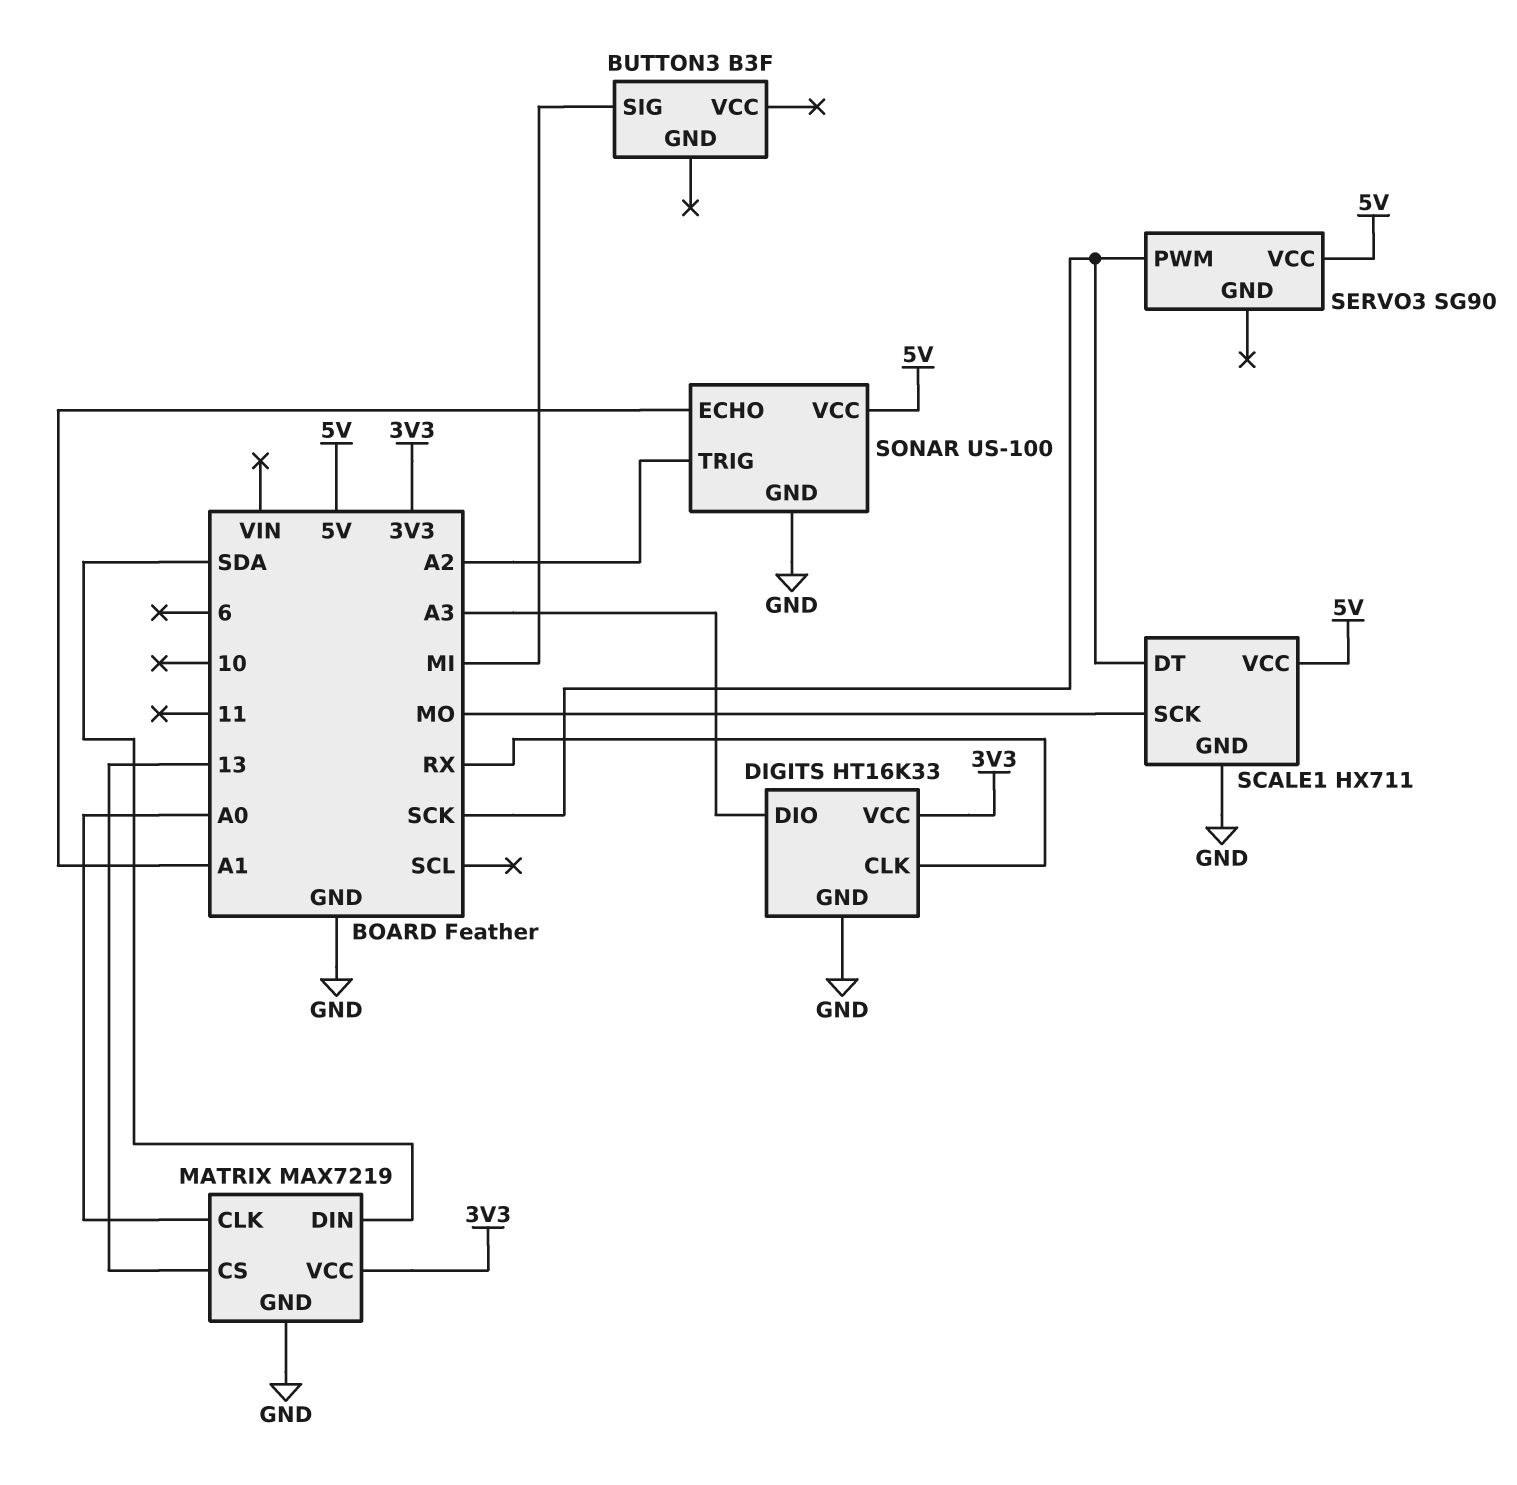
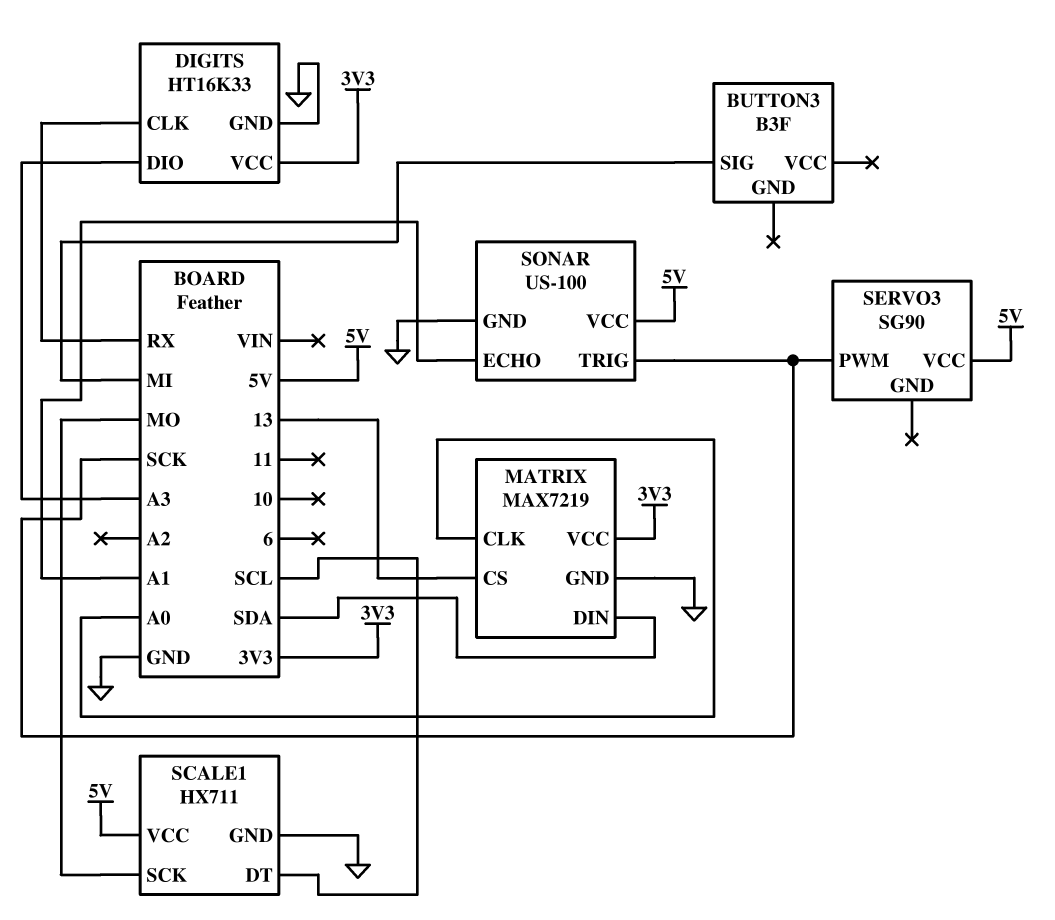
SCALE1 pin DT: SCK -> SCL
SONAR pin TRIG: A2 -> SCK

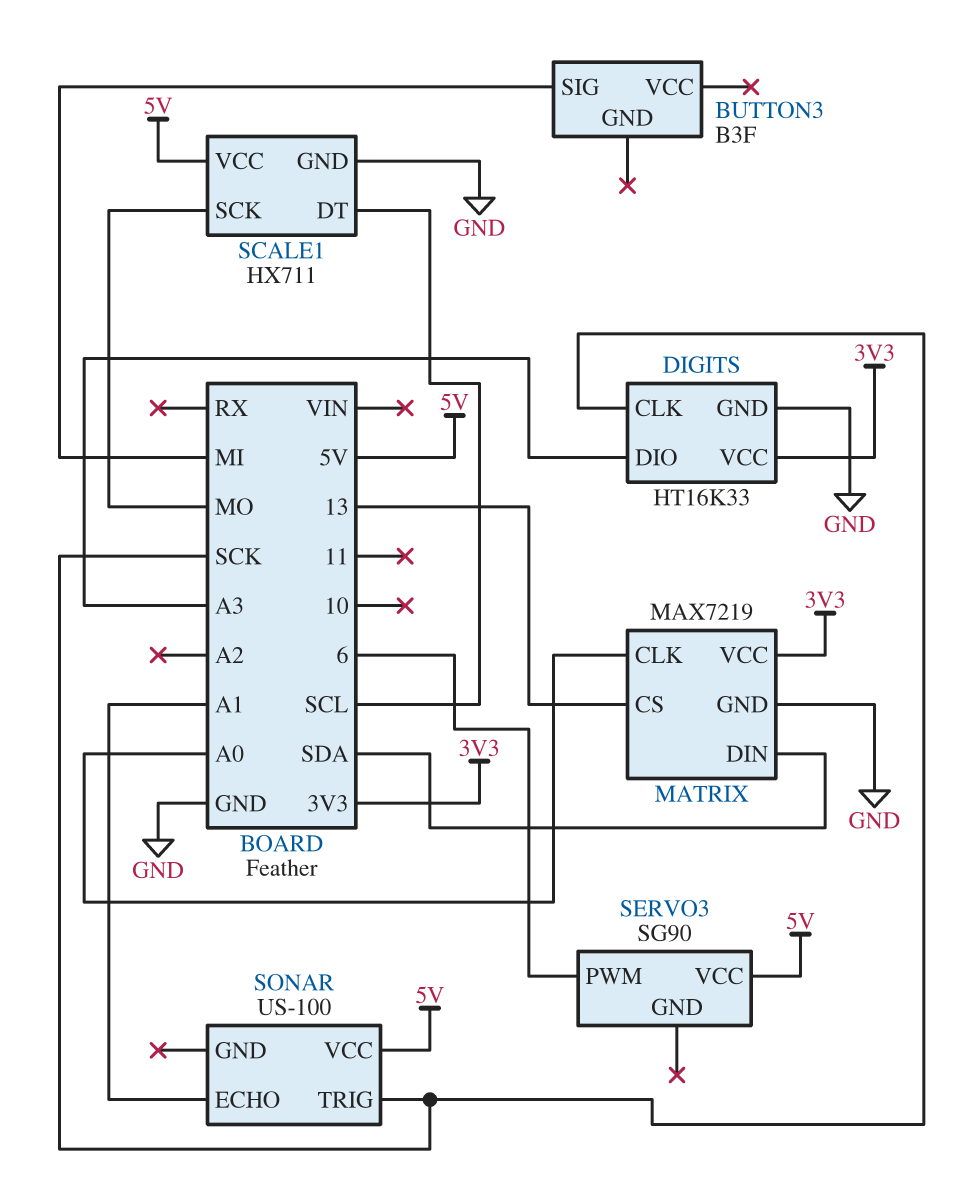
DIGITS pin CLK: RX -> SCK
SERVO3 pin PWM: SCK -> 6
SONAR pin GND: GND -> none

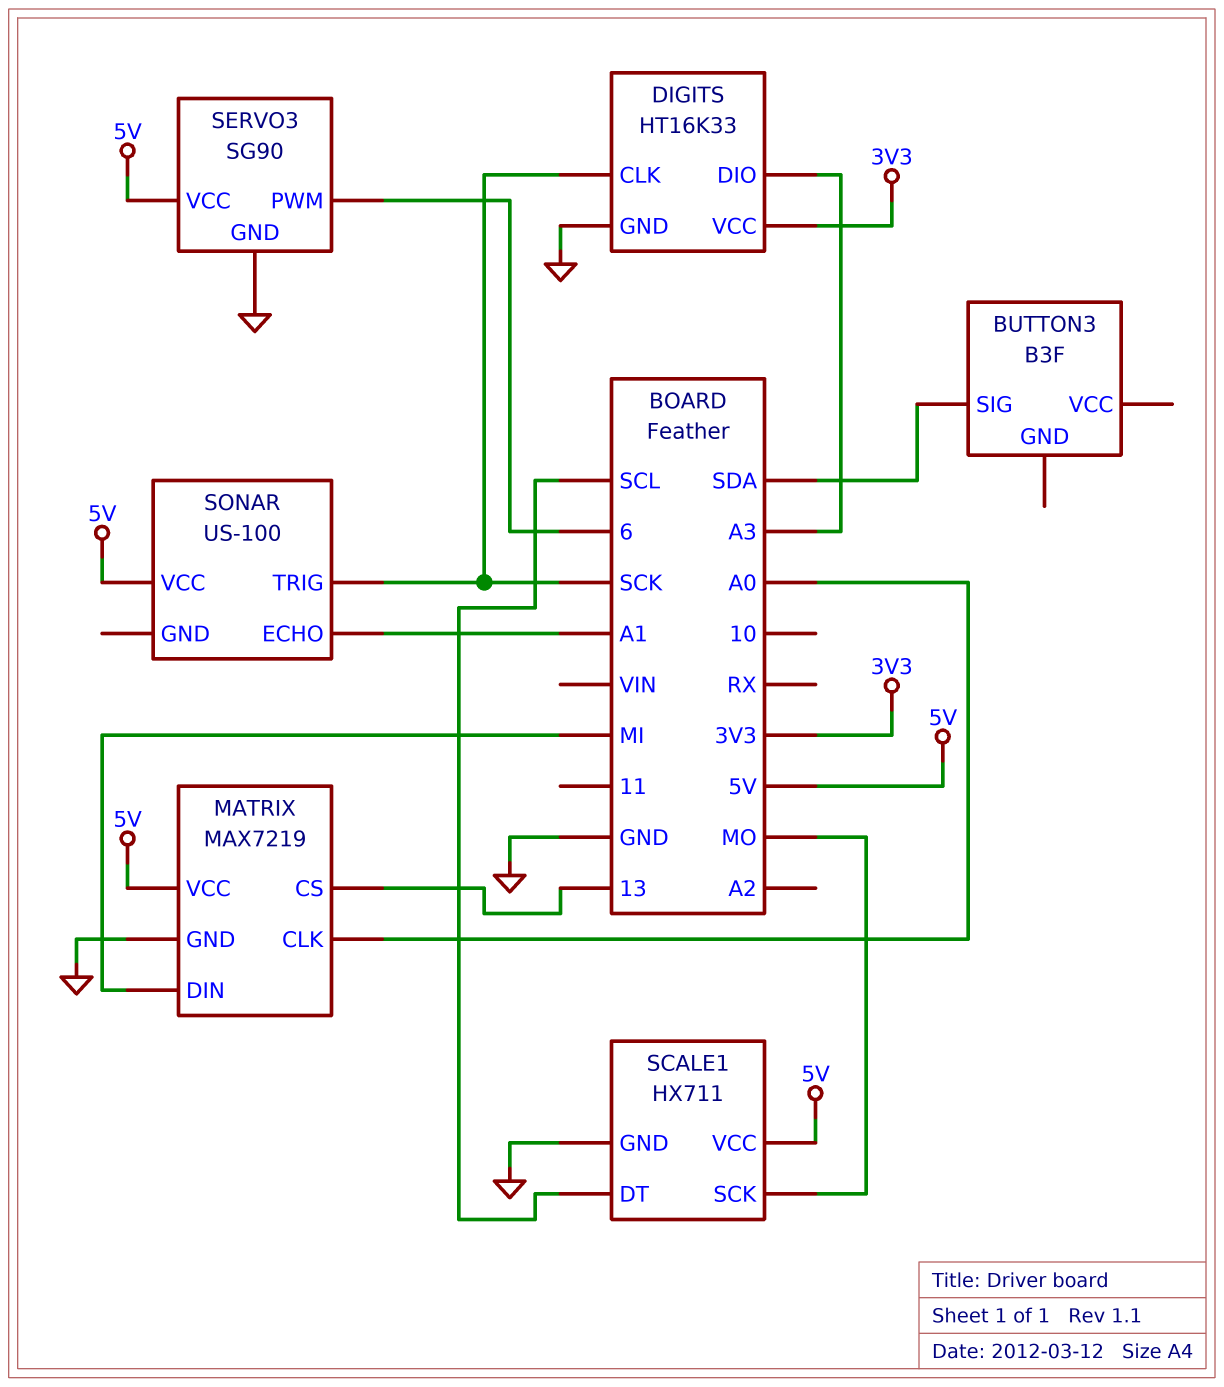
BUTTON3 pin SIG: MI -> SDA
MATRIX pin DIN: SDA -> MI
MATRIX pin VCC: 3V3 -> 5V
SERVO3 pin GND: none -> GND

